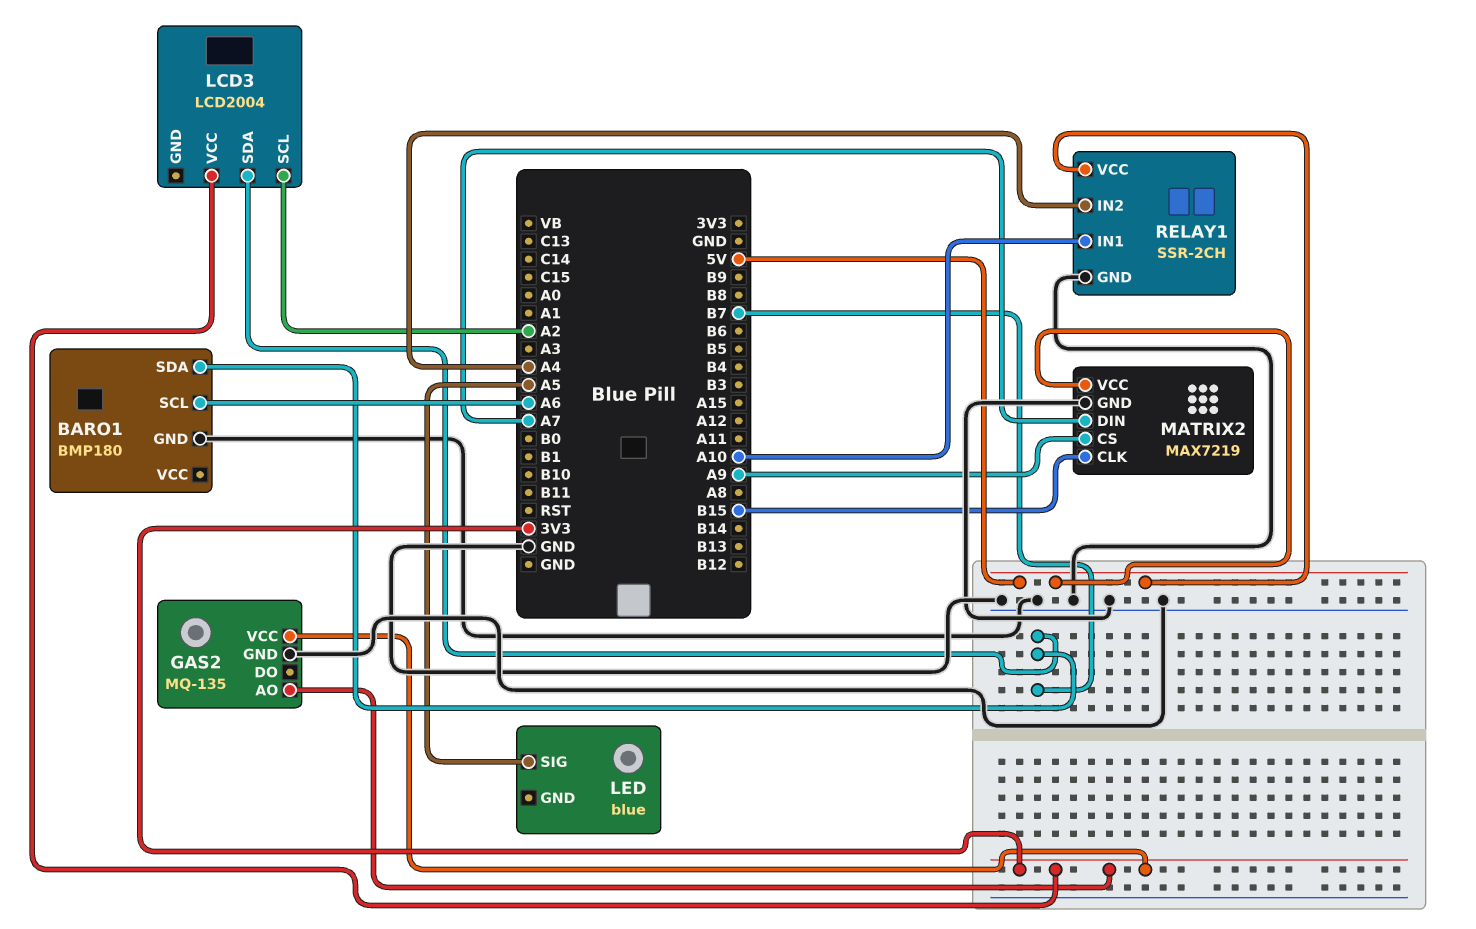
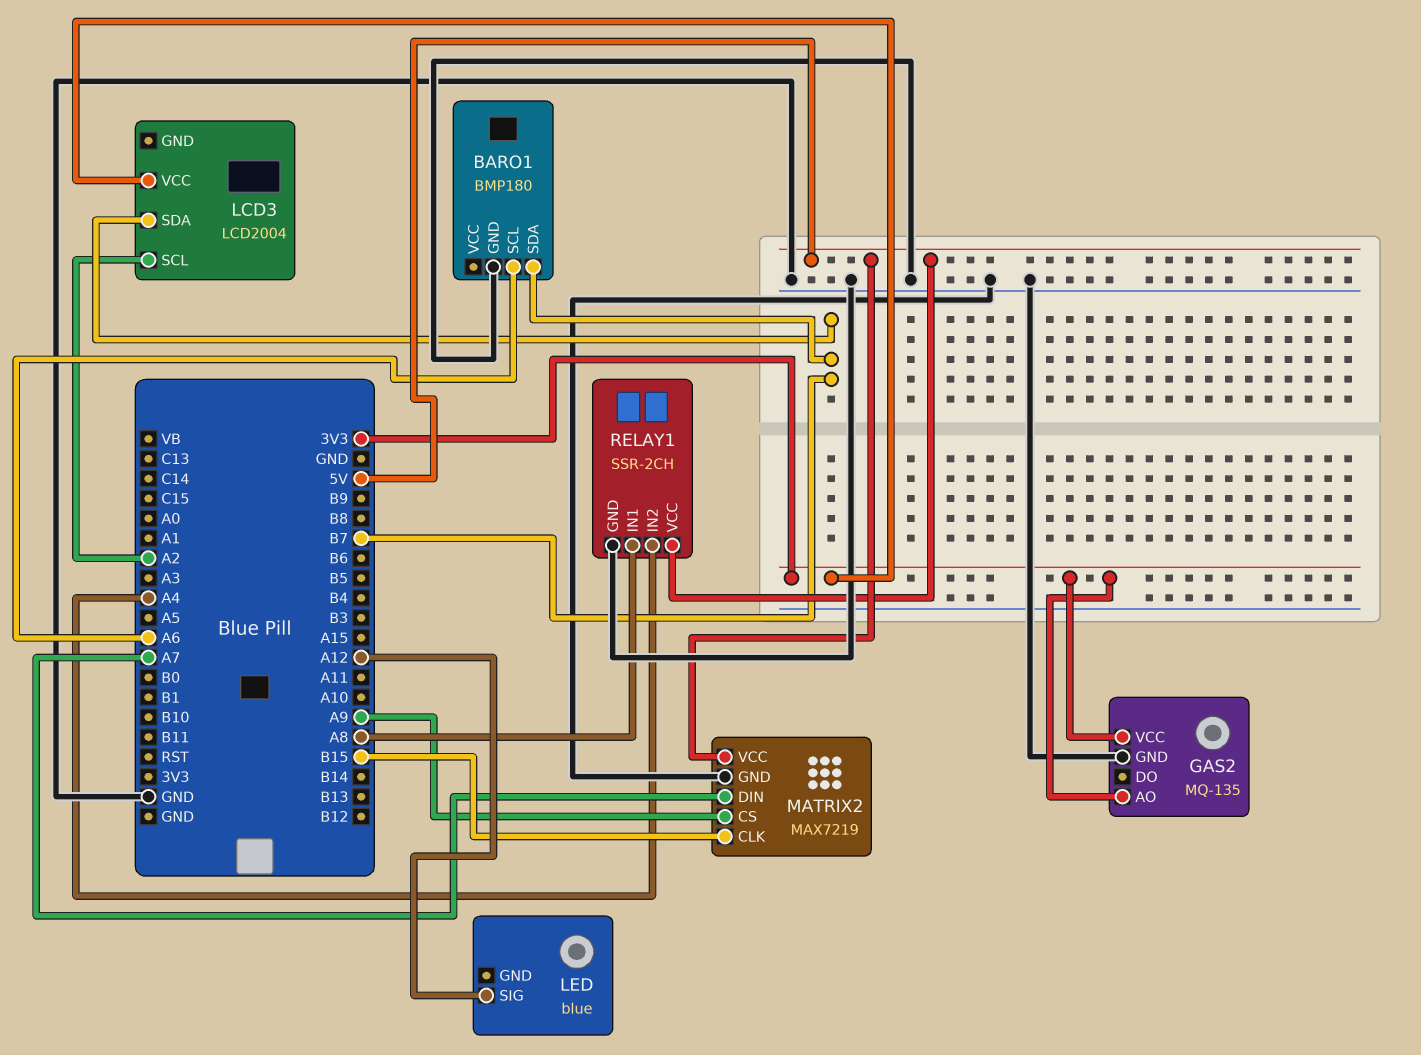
LED pin SIG: A5 -> A12
RELAY1 pin IN1: A10 -> A8

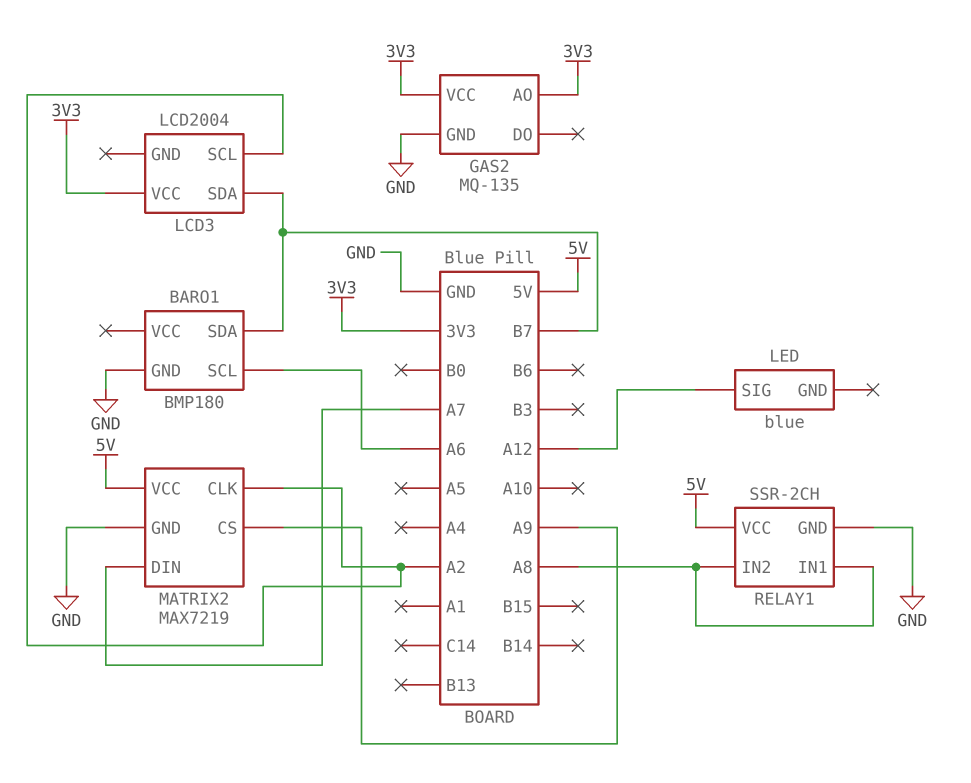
MATRIX2 pin CLK: B15 -> A2
RELAY1 pin IN2: A4 -> A8

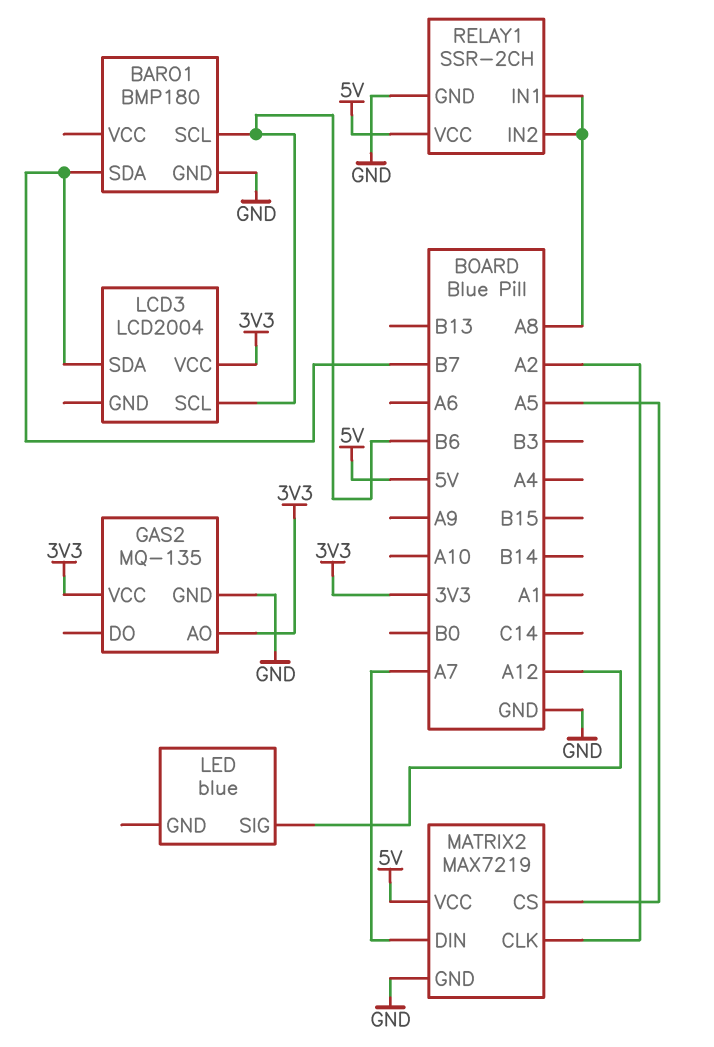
BARO1 pin SCL: A6 -> B6
LCD3 pin SCL: A2 -> B6
MATRIX2 pin CS: A9 -> A5

